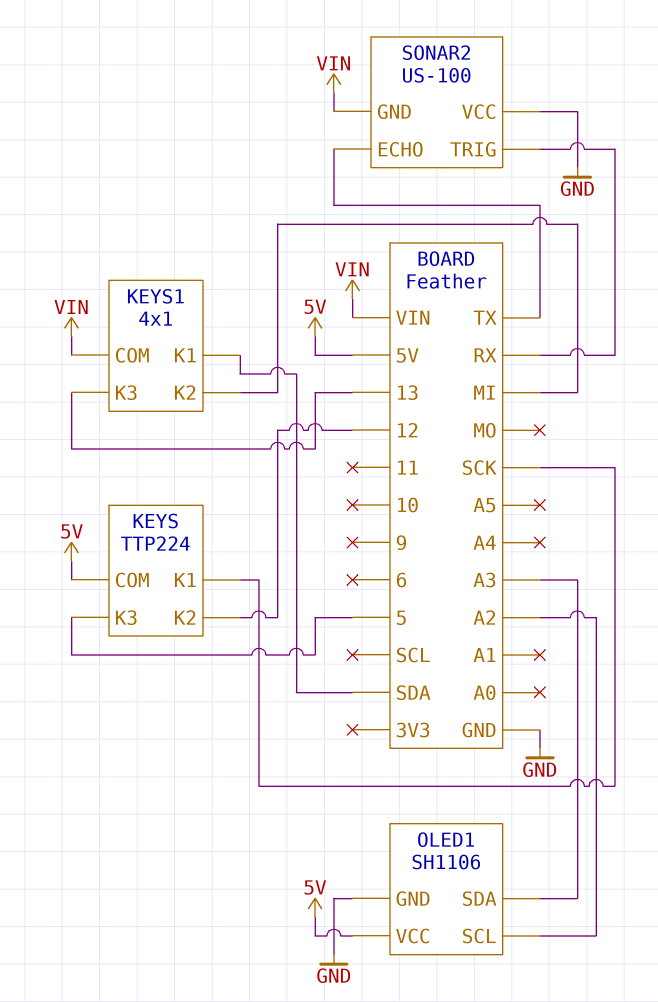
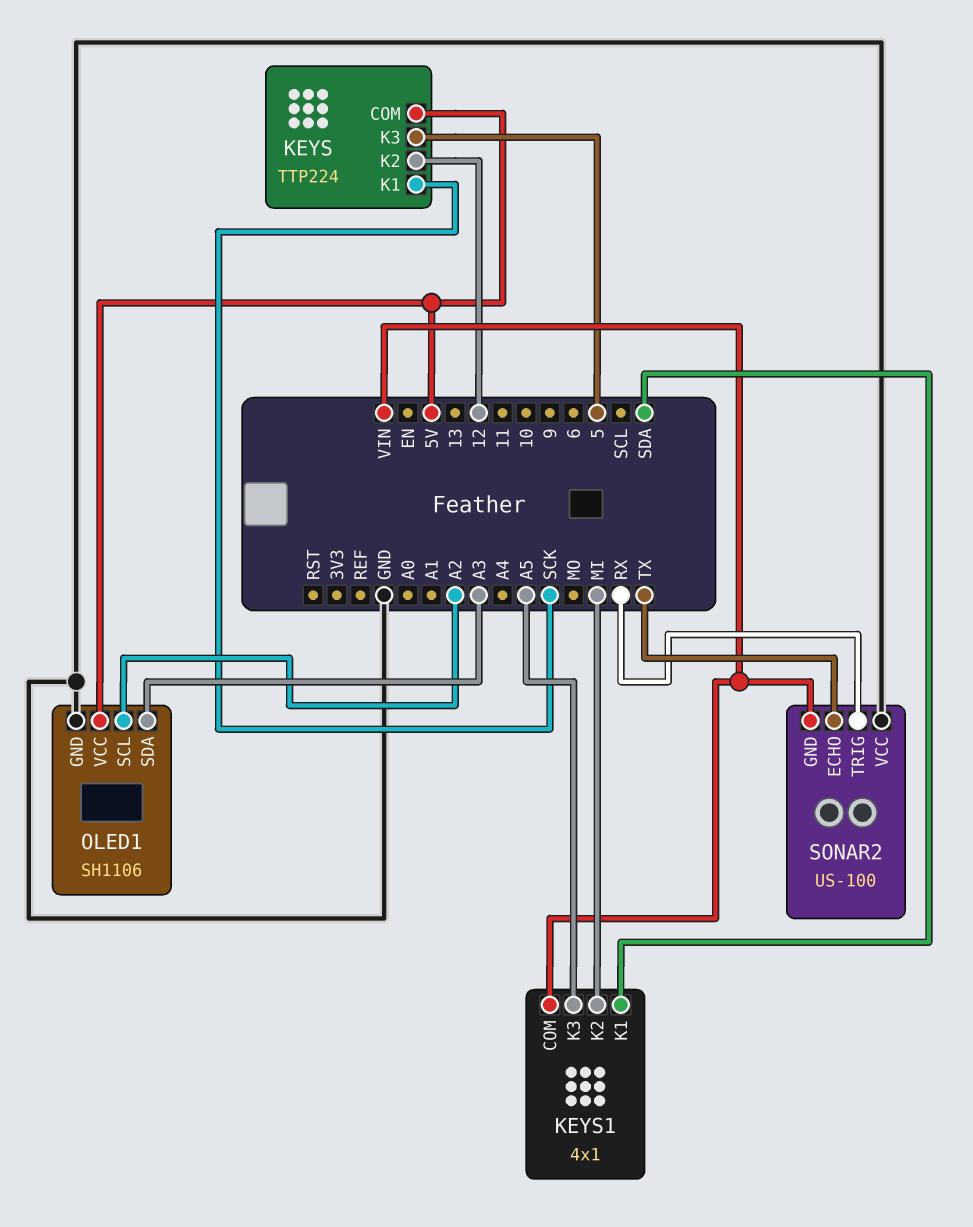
KEYS1 pin K3: 13 -> A5

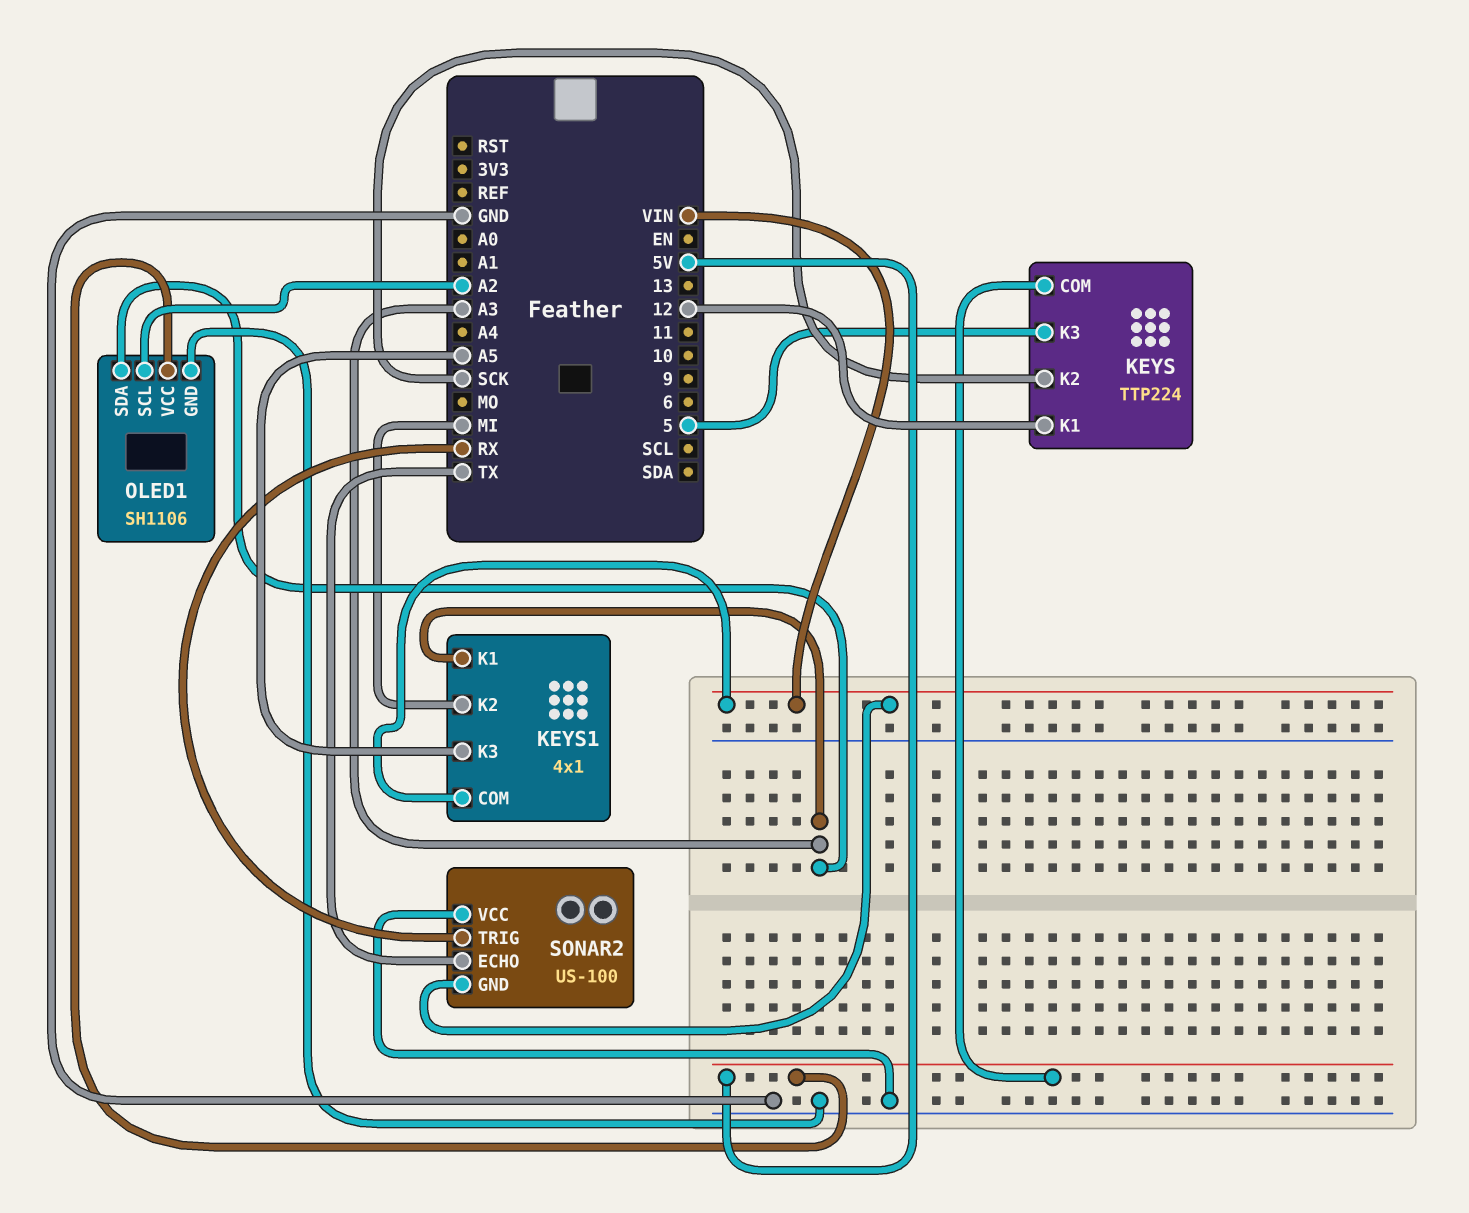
KEYS pin K1: SCK -> 12
KEYS pin K2: 12 -> SCK
KEYS1 pin K1: SDA -> A3

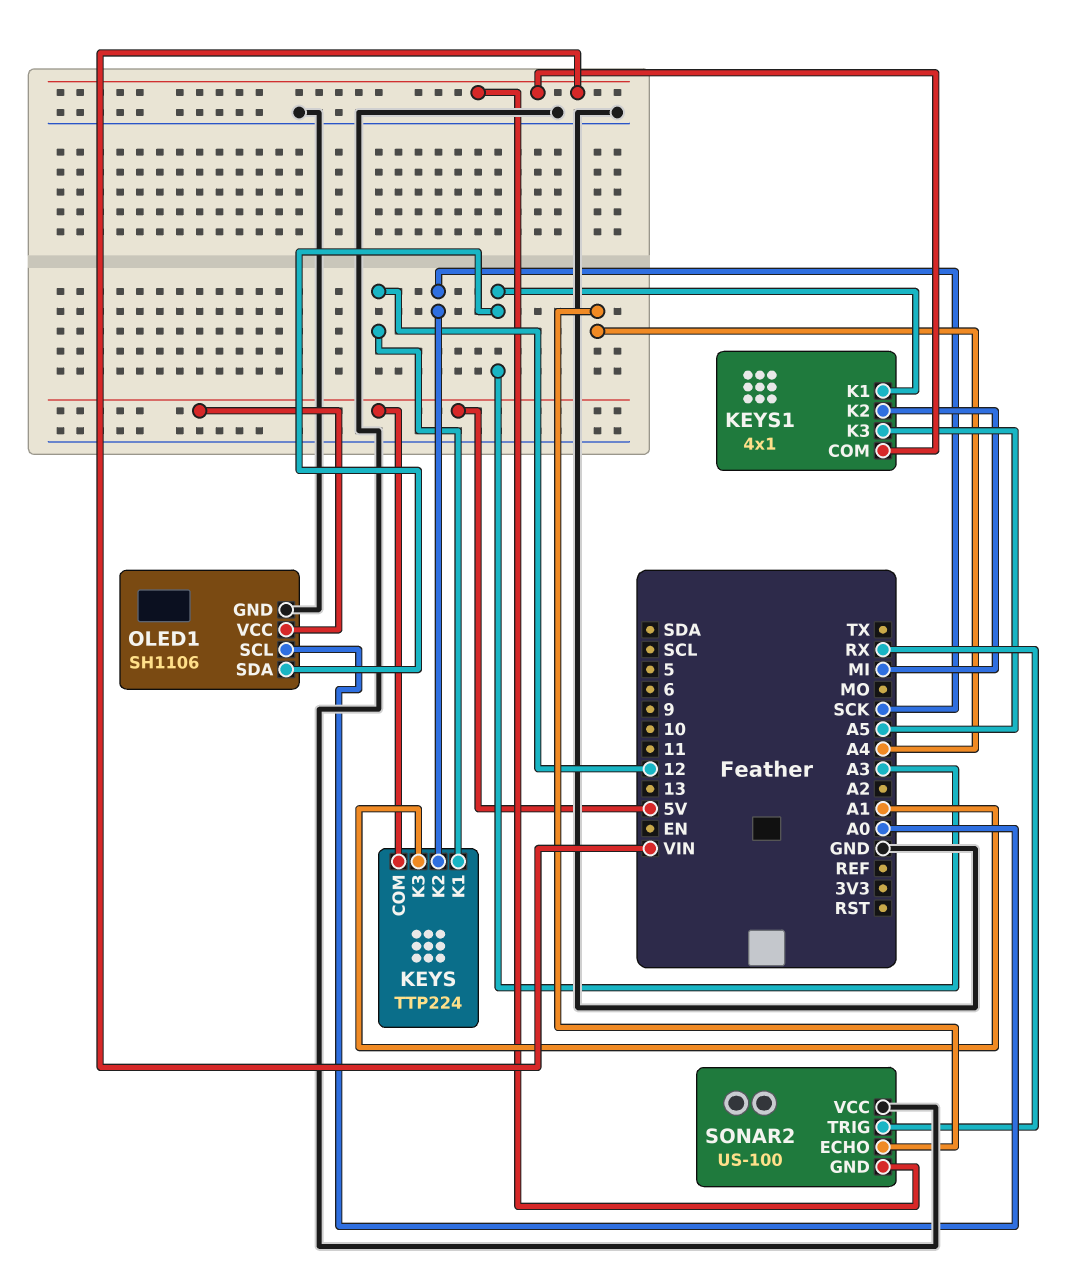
KEYS pin K3: 5 -> A1
OLED1 pin SCL: A2 -> A0
SONAR2 pin ECHO: TX -> A4

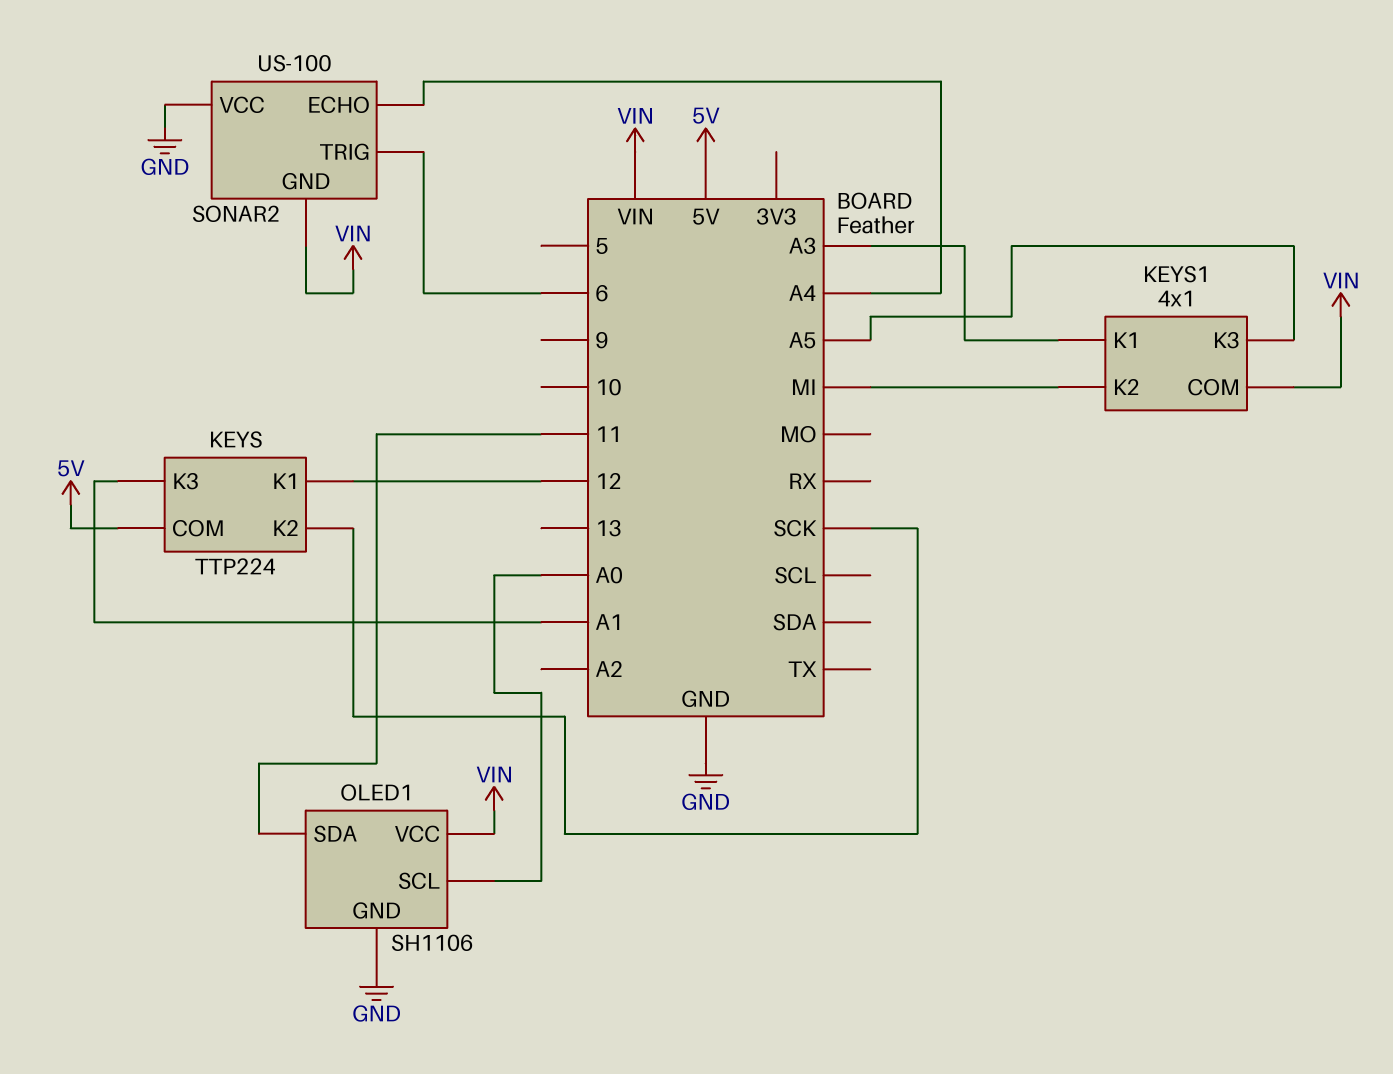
OLED1 pin SDA: A3 -> 11
OLED1 pin VCC: 5V -> VIN
SONAR2 pin TRIG: RX -> 6

